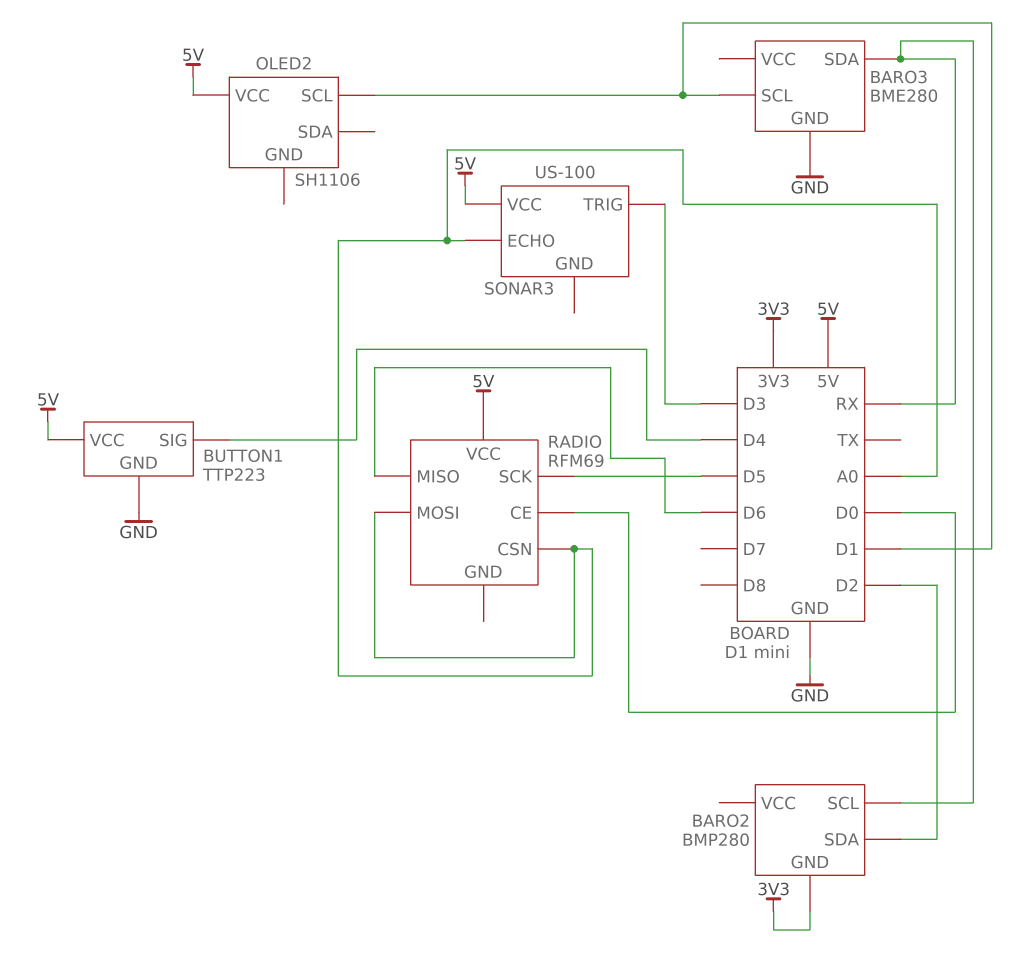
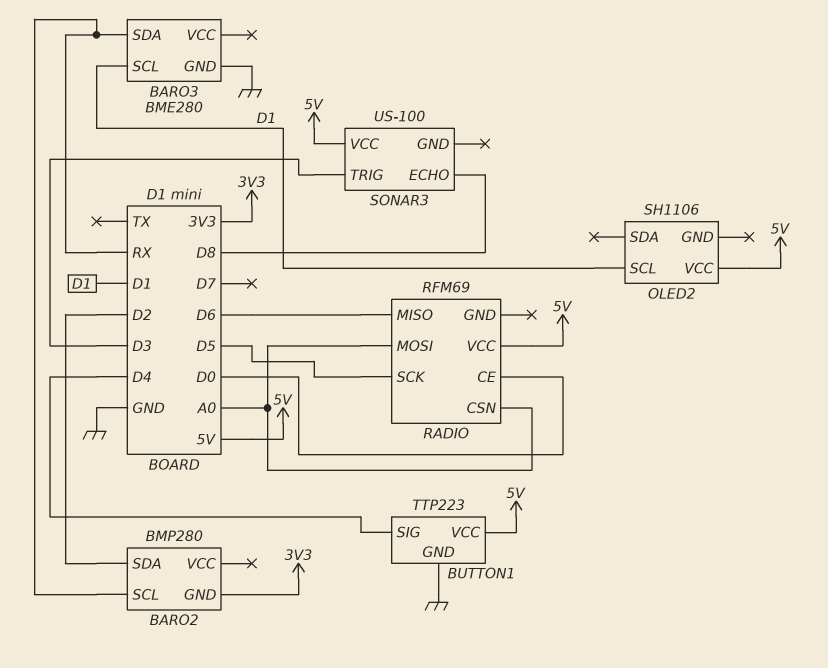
SONAR3 pin ECHO: A0 -> D8

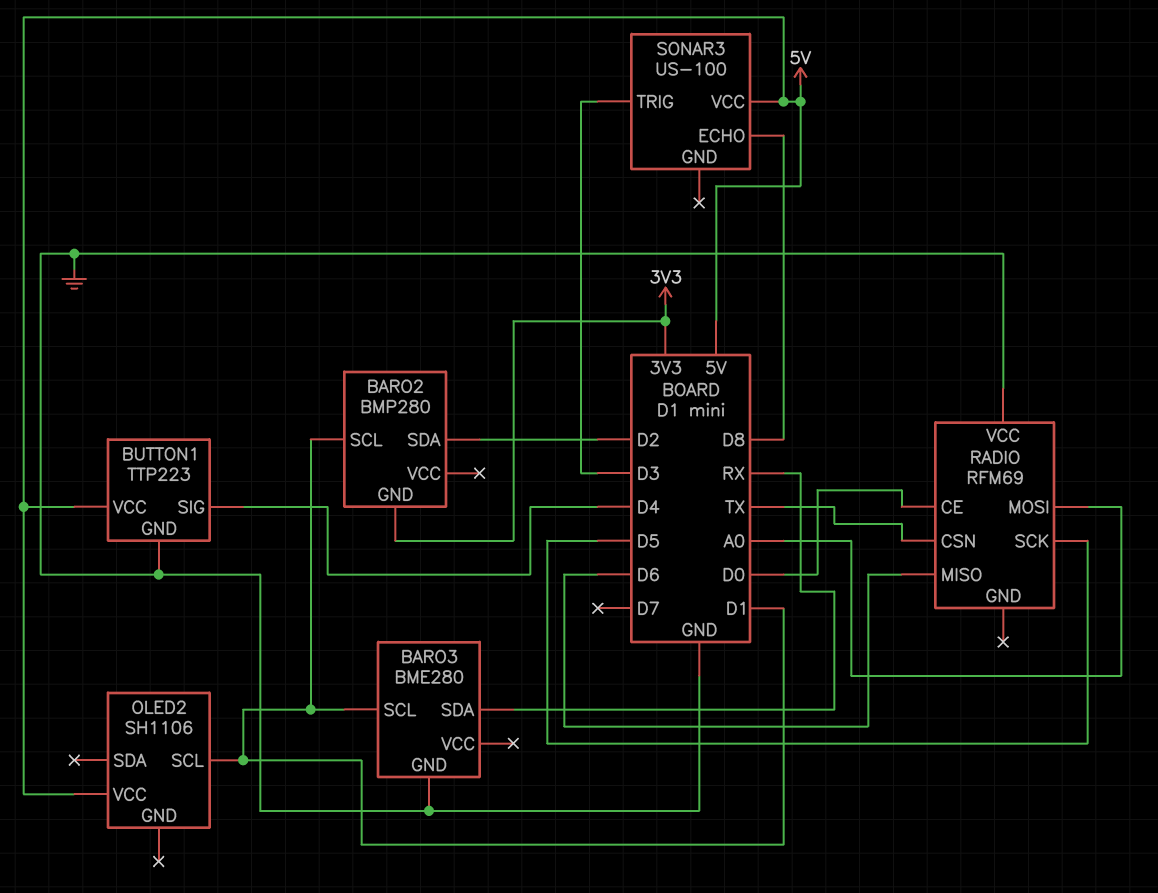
BARO2 pin SCL: RX -> D1
RADIO pin CSN: A0 -> TX
RADIO pin VCC: 5V -> GND

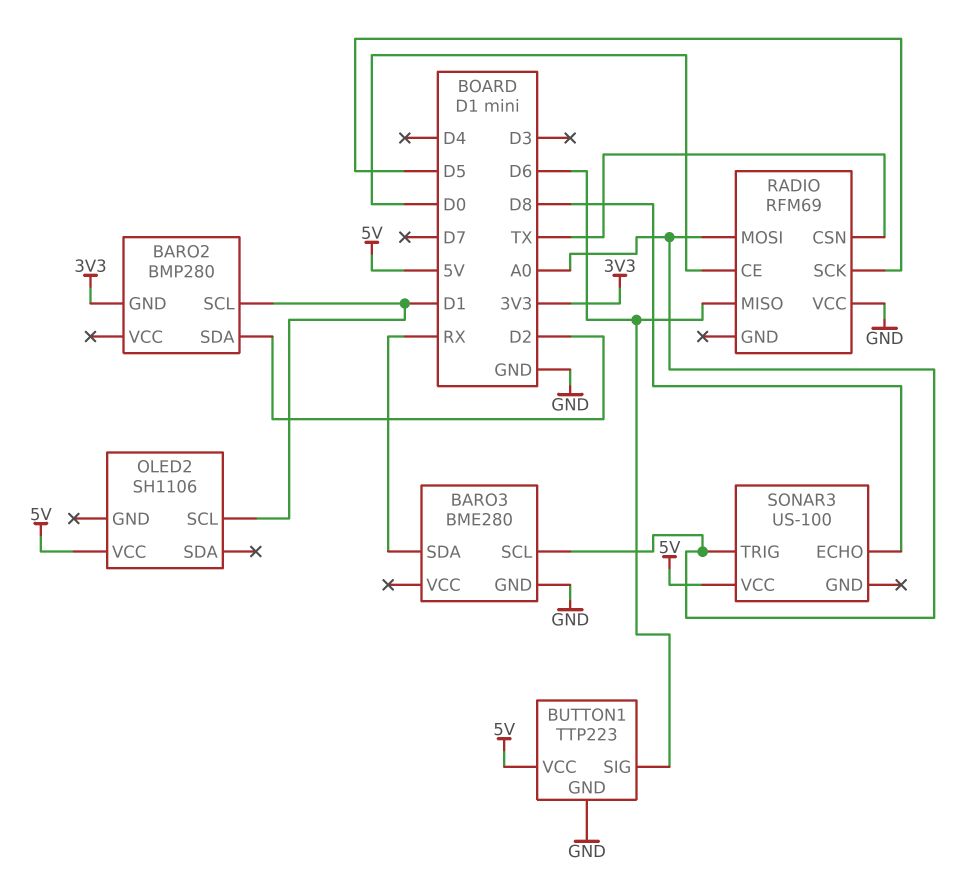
BARO3 pin SCL: D1 -> A0
BUTTON1 pin SIG: D4 -> D6
SONAR3 pin TRIG: D3 -> A0

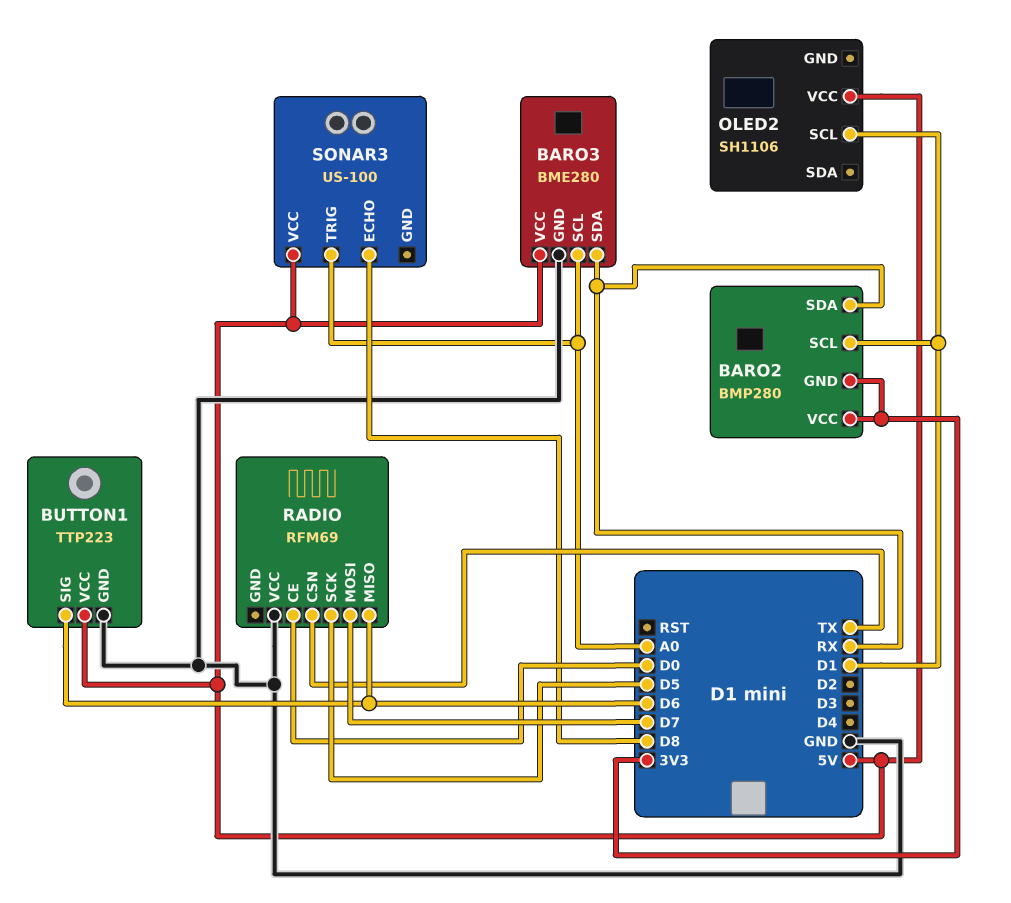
BARO2 pin SDA: D2 -> RX
BARO2 pin VCC: none -> 3V3
BARO3 pin VCC: none -> 5V
RADIO pin MOSI: A0 -> D7

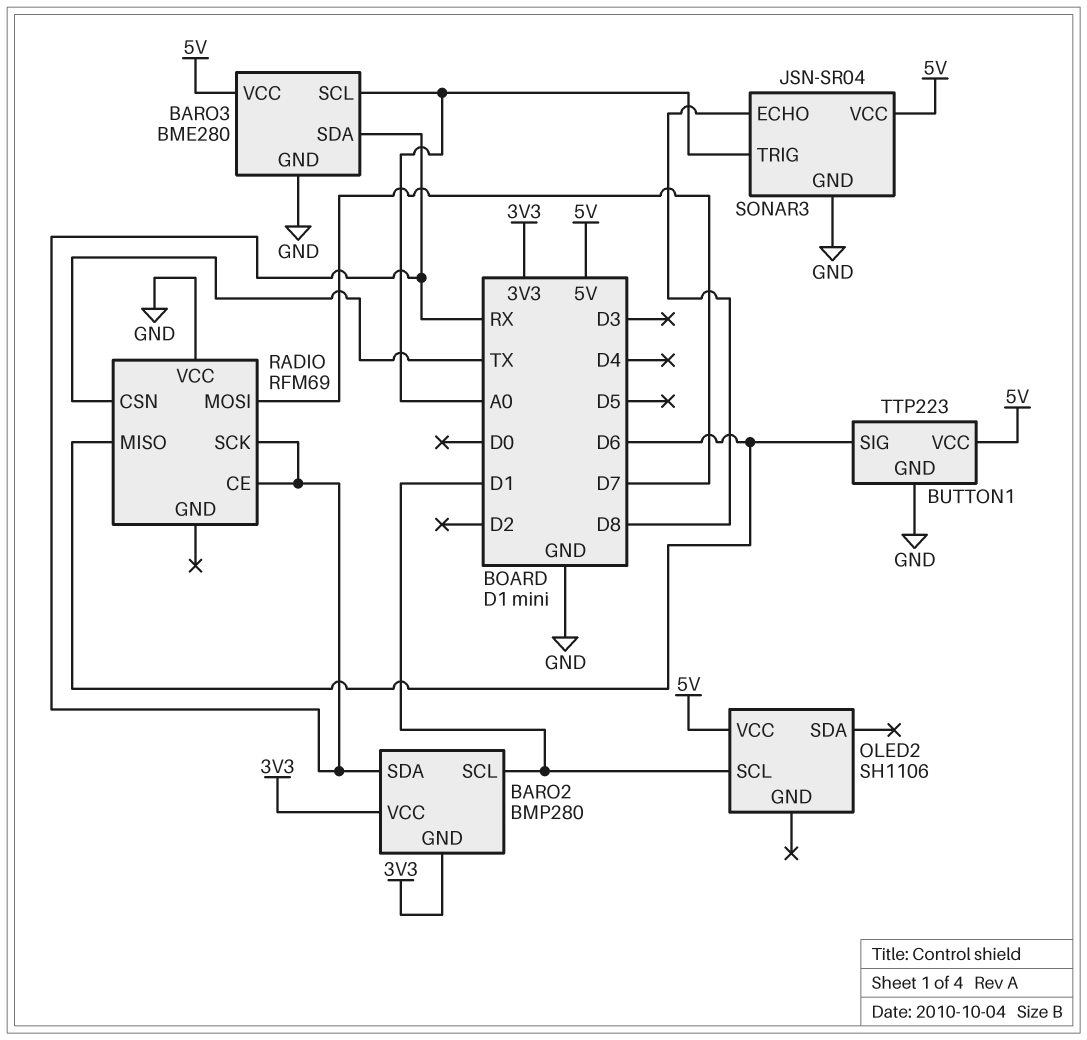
RADIO pin CE: D0 -> RX
RADIO pin SCK: D5 -> RX
SONAR3: US-100 -> JSN-SR04
SONAR3 pin GND: none -> GND

